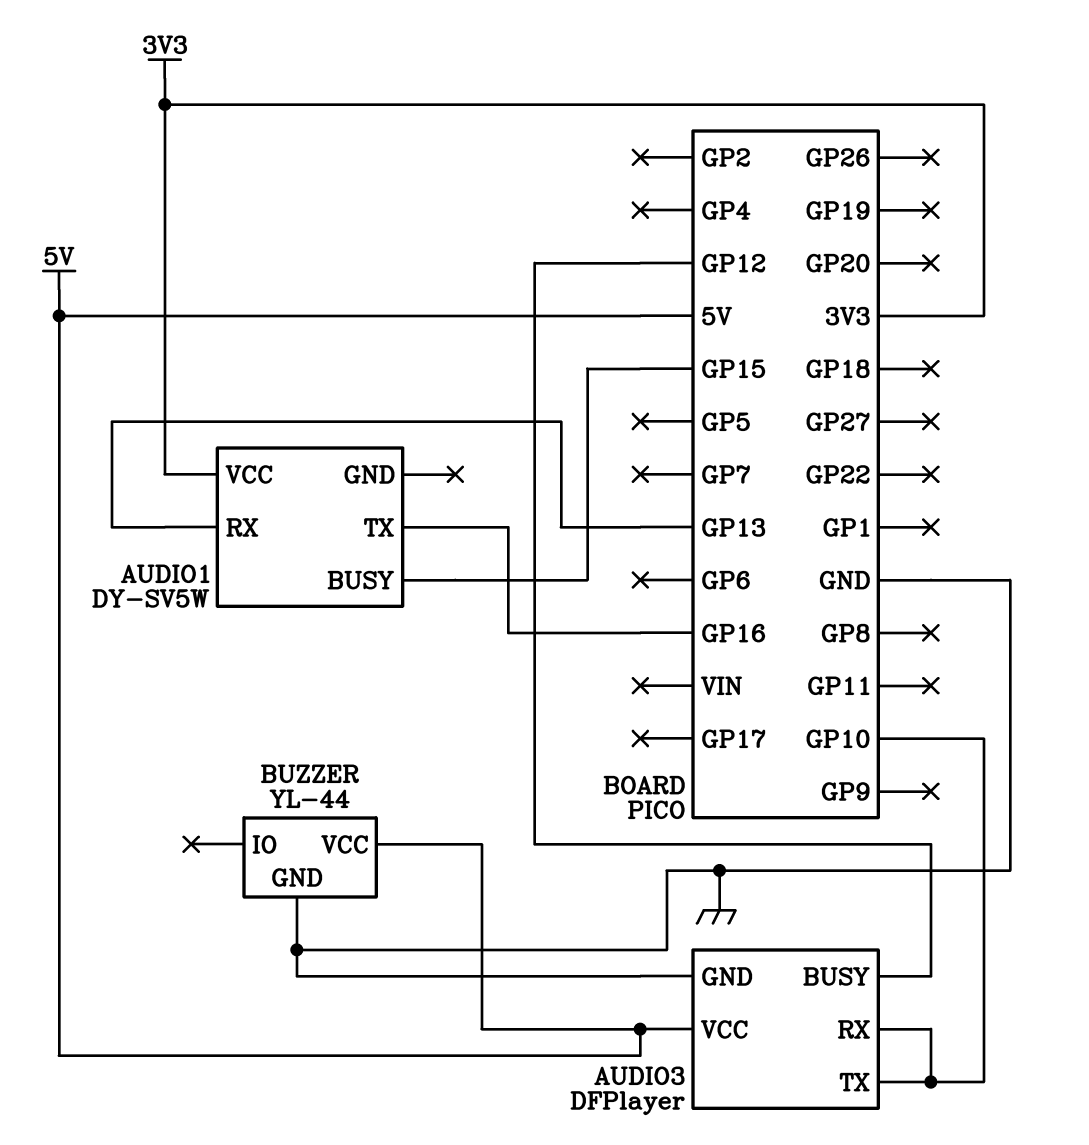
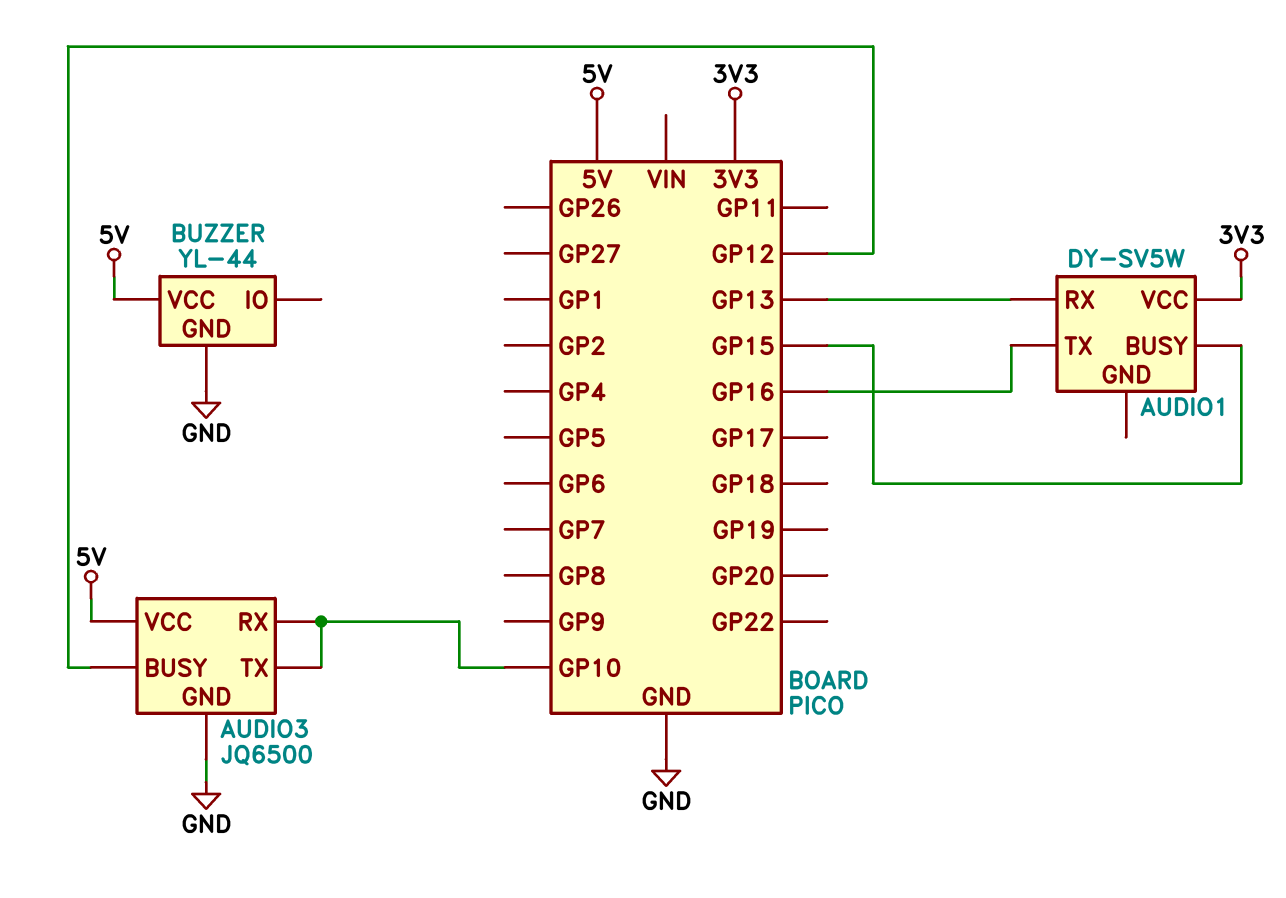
AUDIO3: DFPlayer -> JQ6500

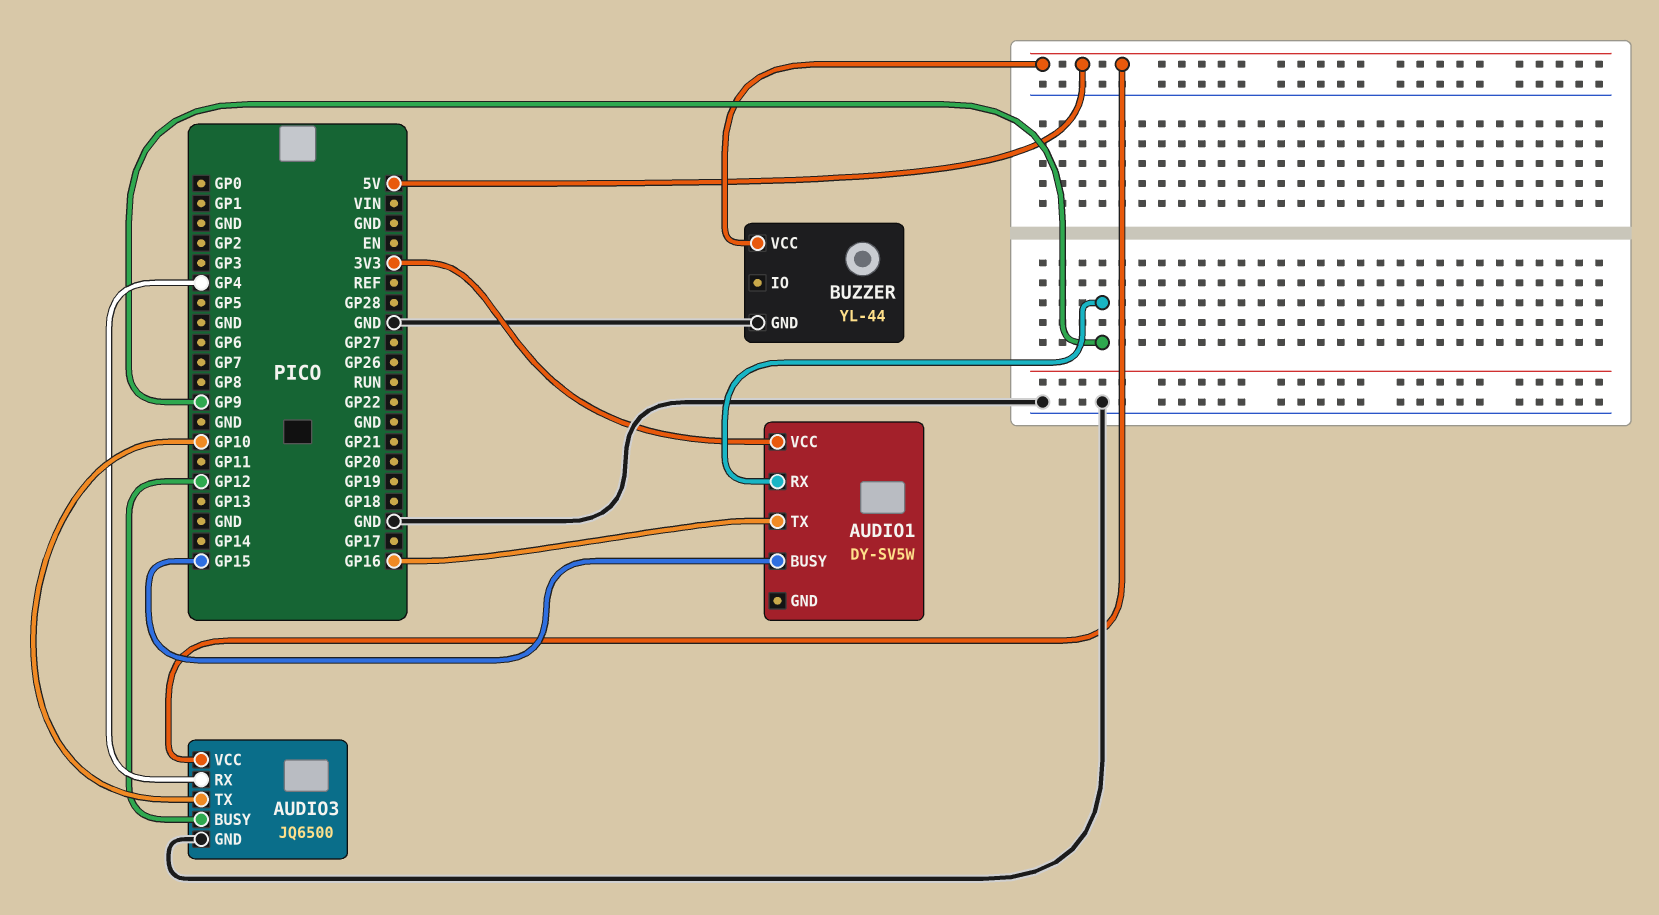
AUDIO1 pin RX: GP13 -> GP9
AUDIO3 pin RX: GP10 -> GP4

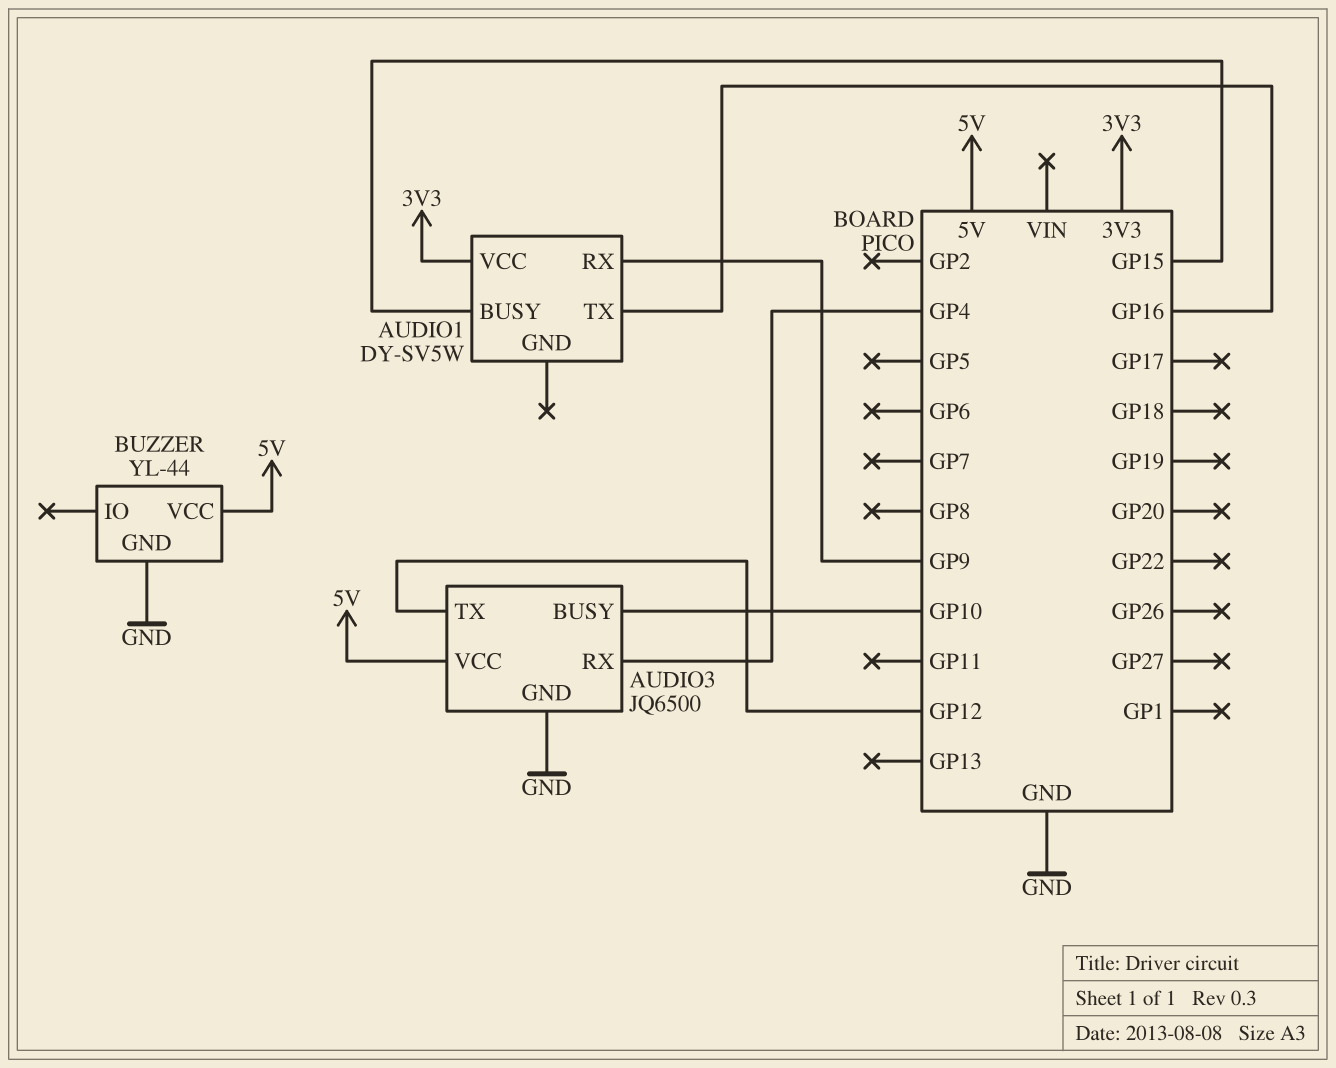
AUDIO3 pin BUSY: GP12 -> GP10
AUDIO3 pin TX: GP10 -> GP12

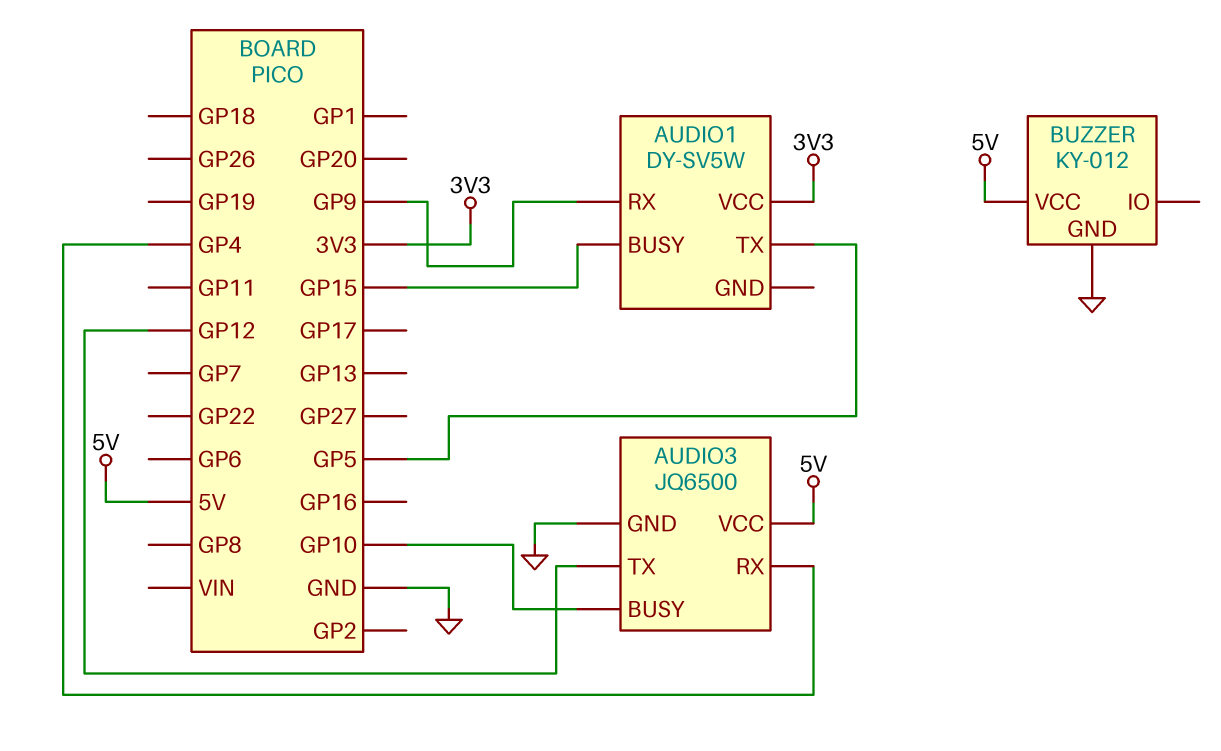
AUDIO1 pin TX: GP16 -> GP5
BUZZER: YL-44 -> KY-012

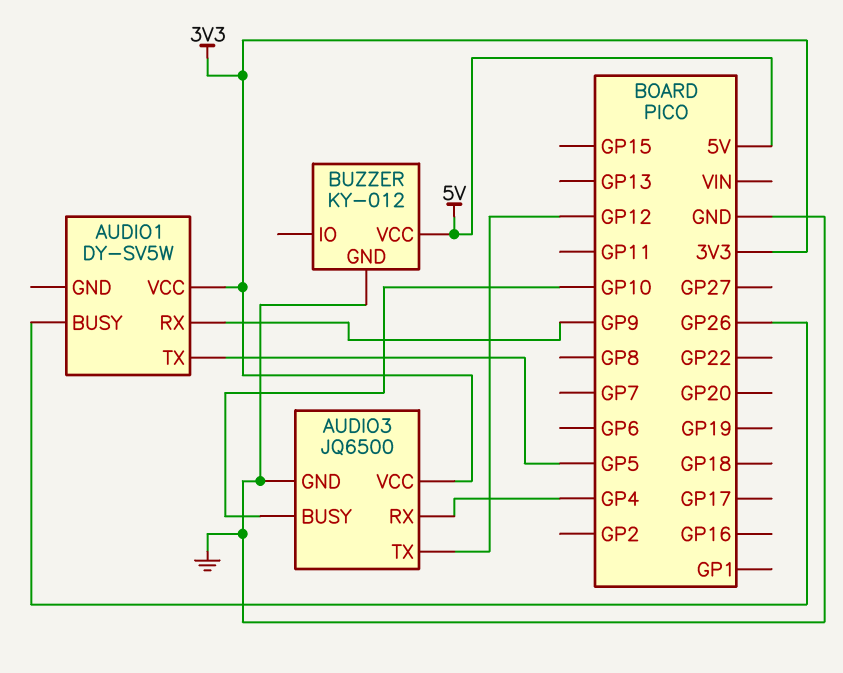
AUDIO1 pin BUSY: GP15 -> GP26
AUDIO3 pin VCC: 5V -> 3V3

